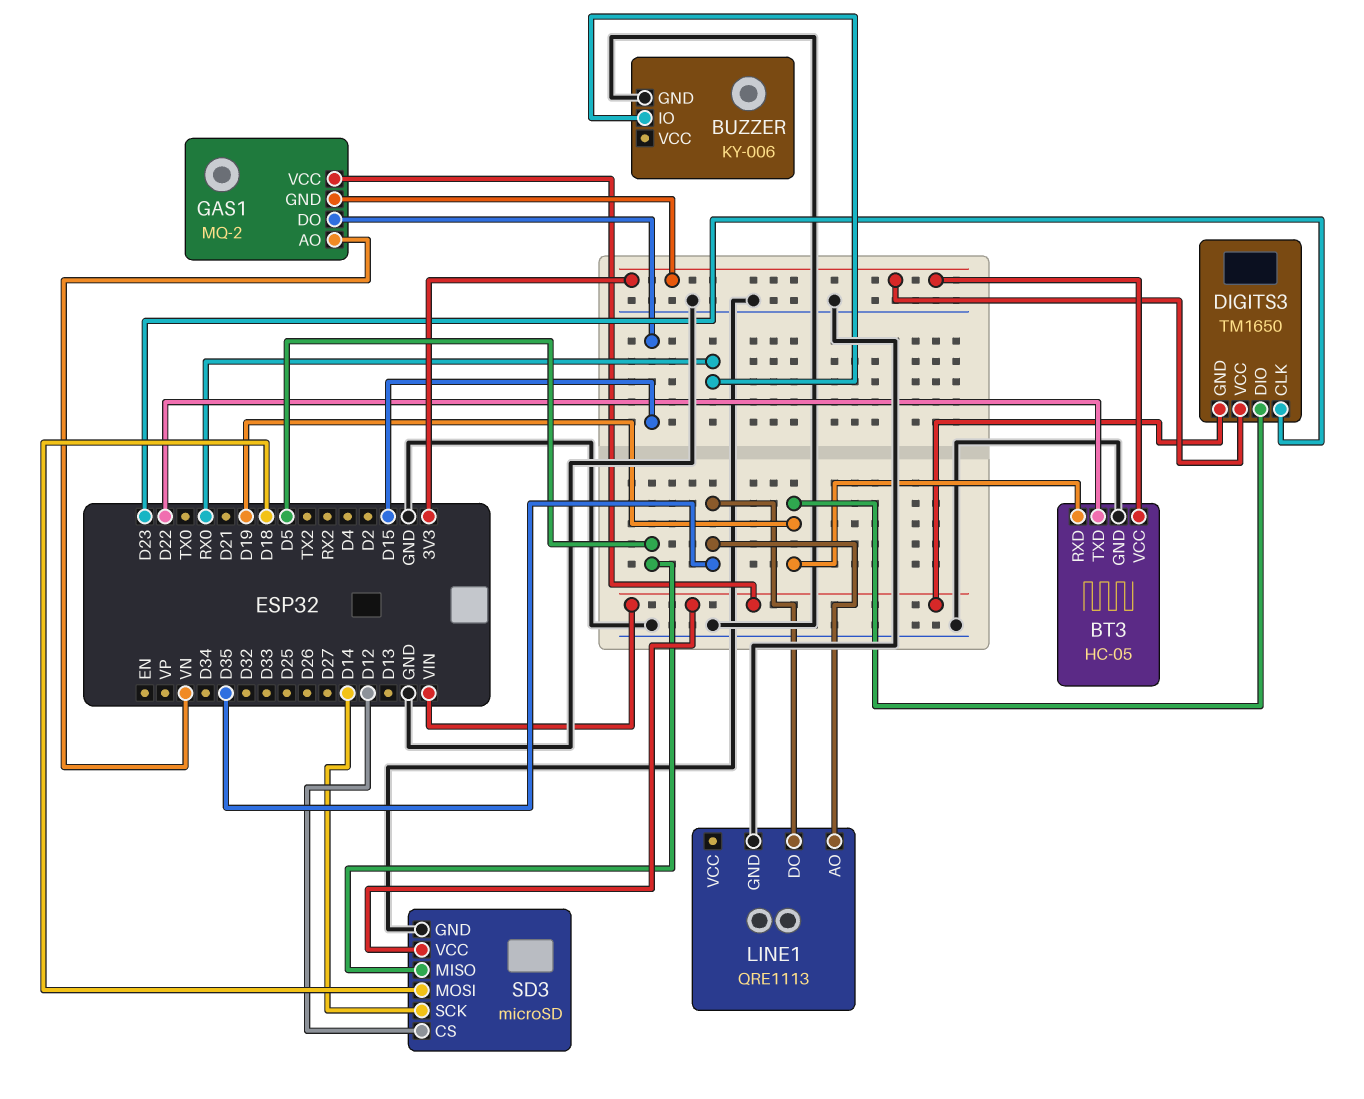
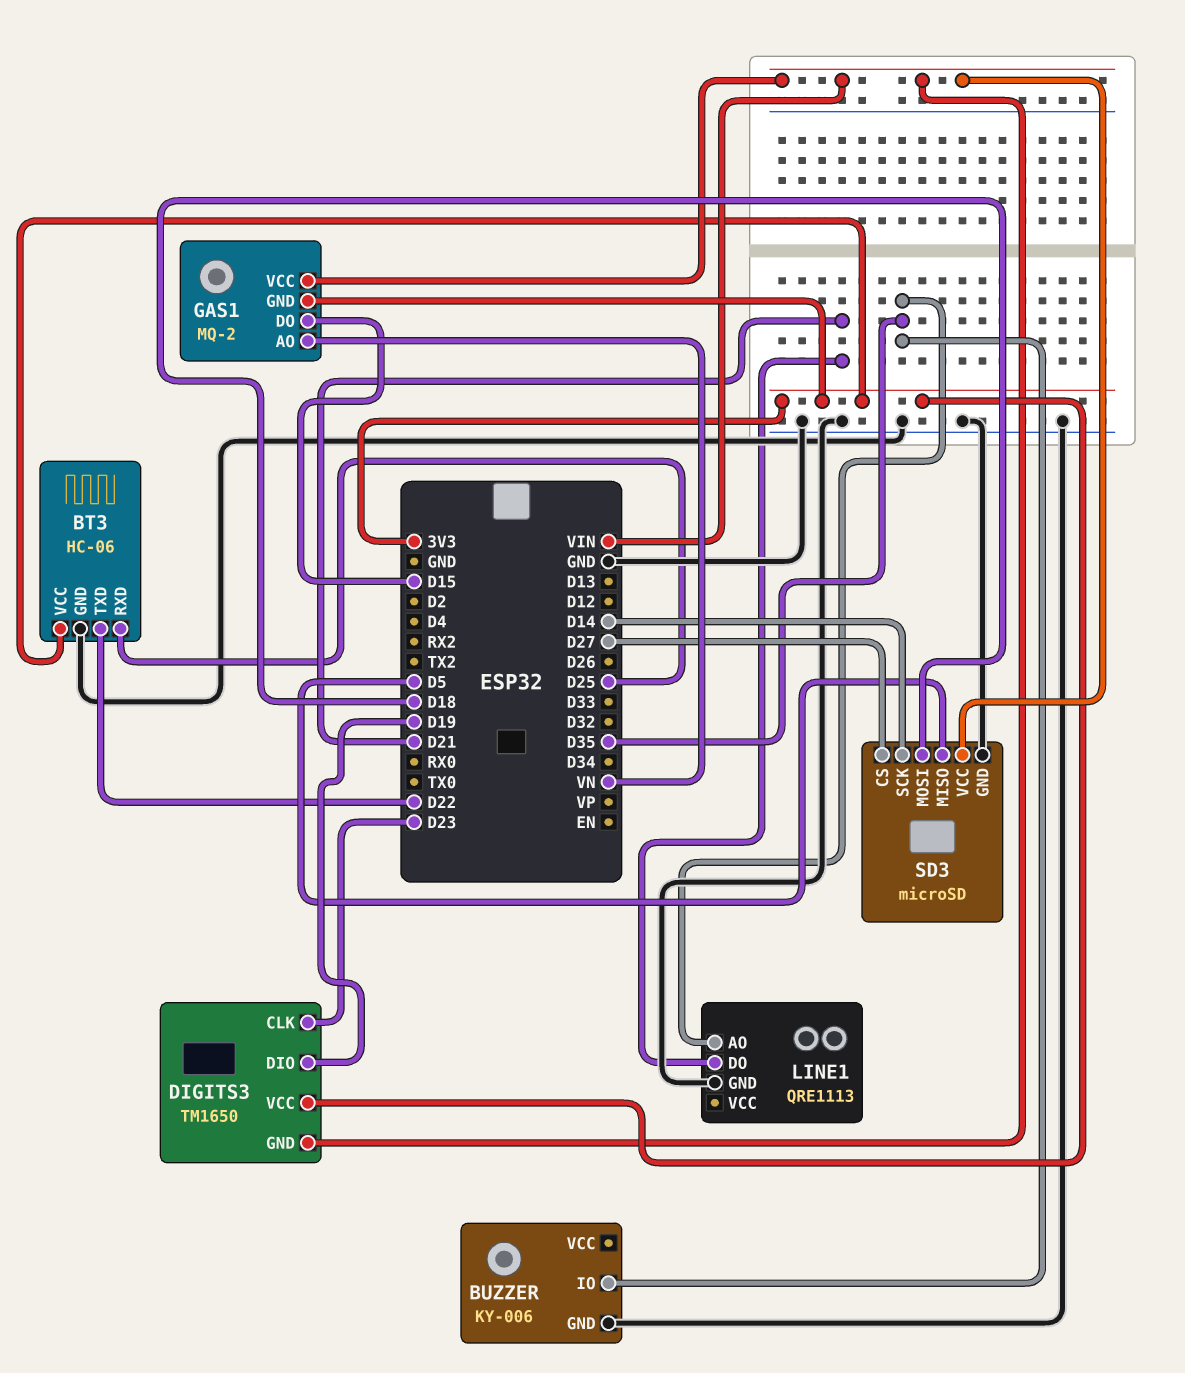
BT3: HC-05 -> HC-06
BT3 pin RXD: D19 -> D25
BUZZER pin IO: RX0 -> D35
LINE1 pin DO: D35 -> D21
SD3 pin CS: D12 -> D27

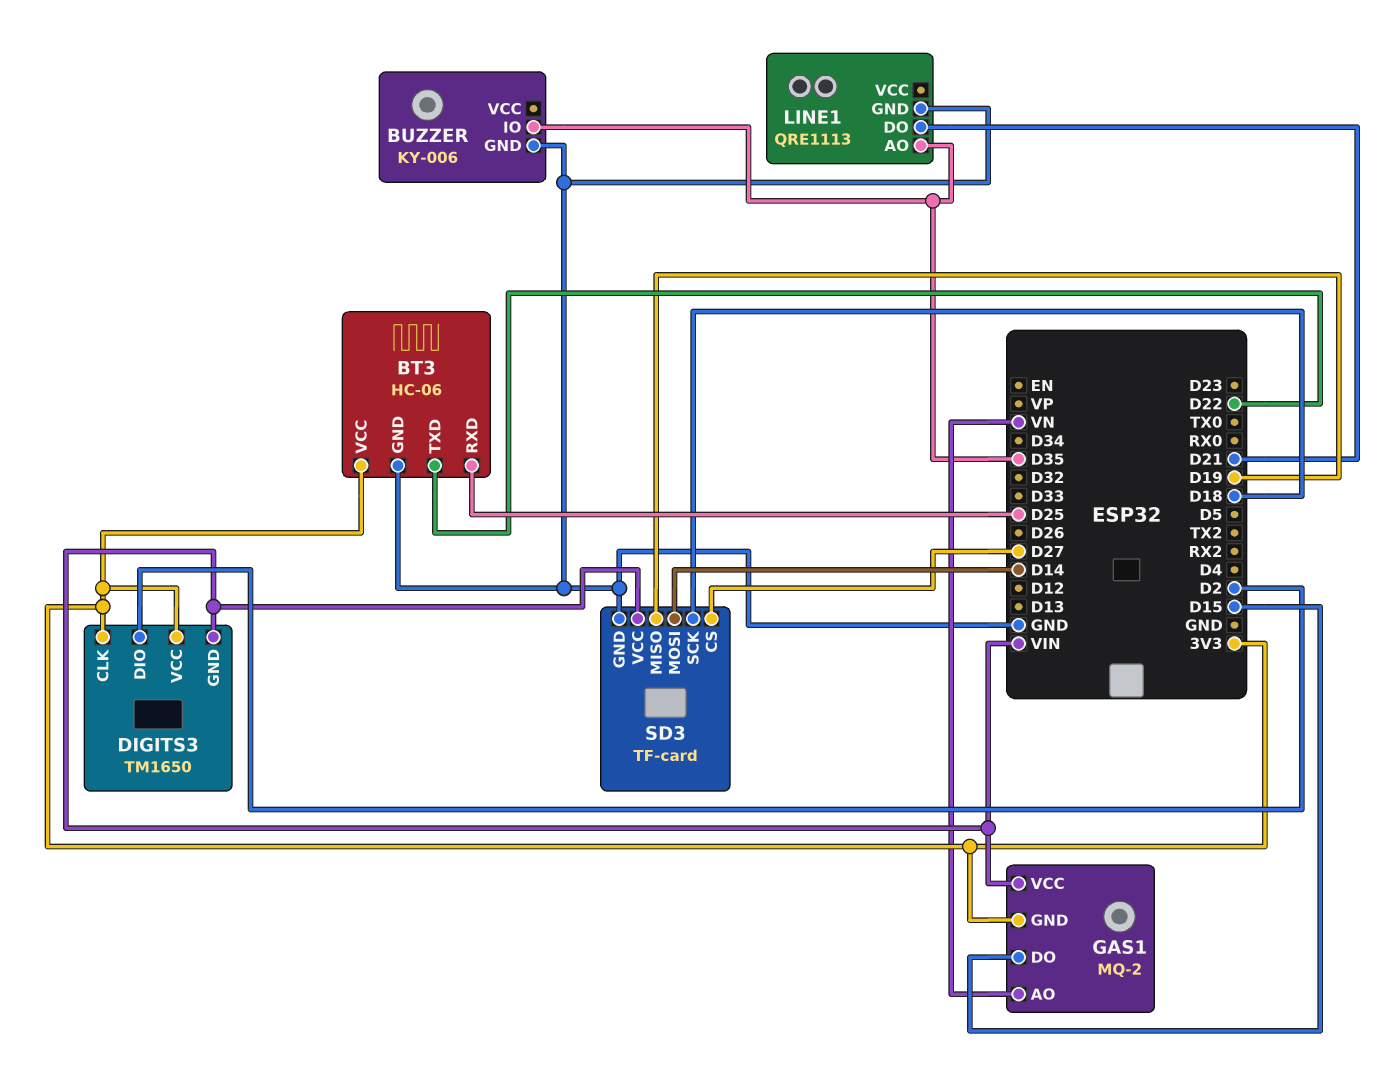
DIGITS3 pin CLK: D23 -> 3V3
DIGITS3 pin DIO: D19 -> D2
SD3: microSD -> TF-card
SD3 pin MISO: D5 -> D19
SD3 pin MOSI: D18 -> D14
SD3 pin SCK: D14 -> D18

